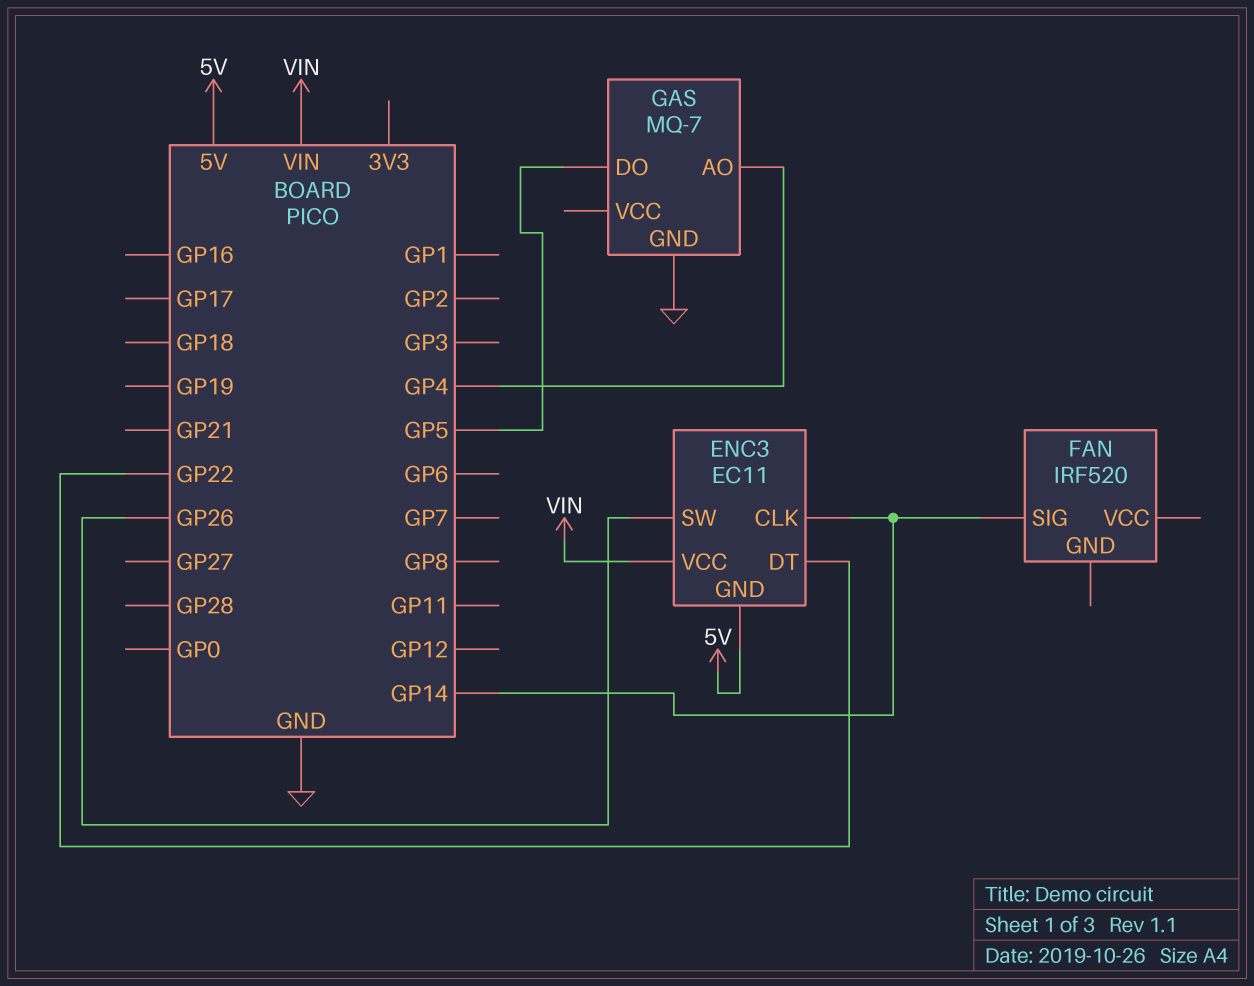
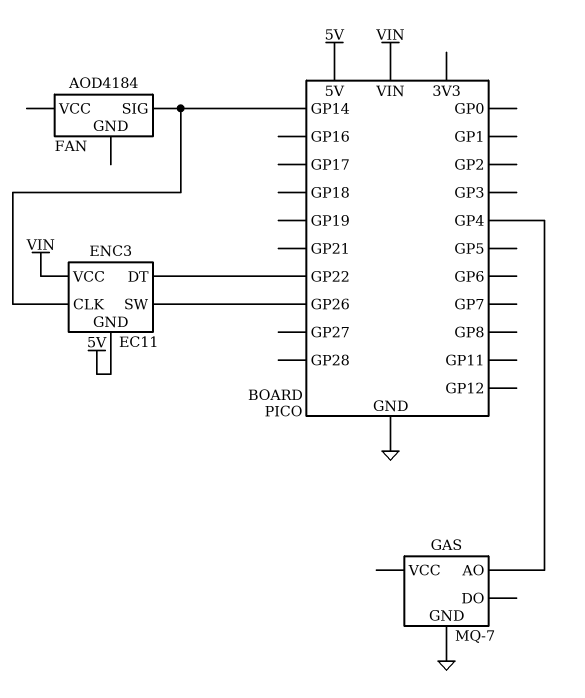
FAN: IRF520 -> AOD4184
GAS pin DO: GP5 -> none

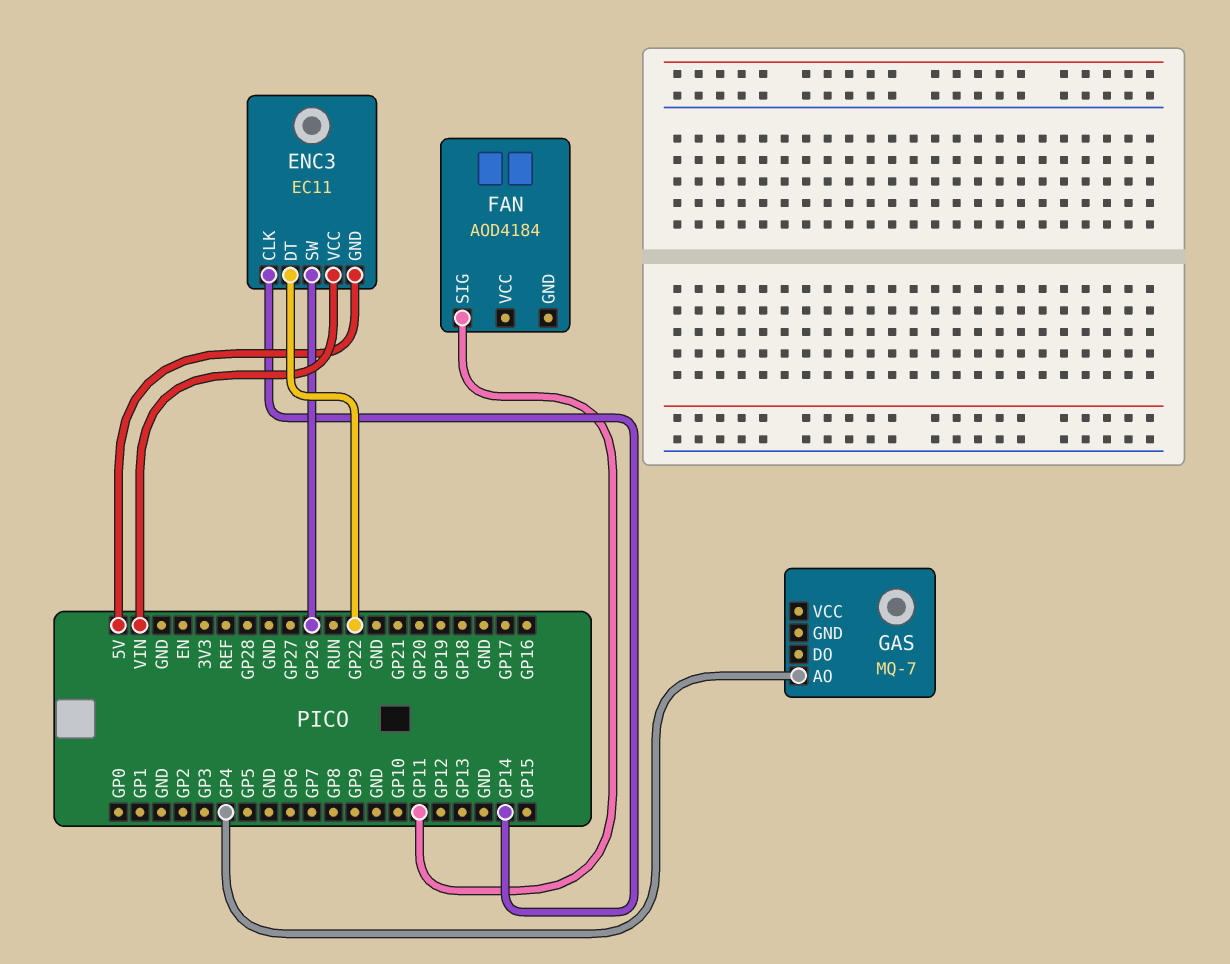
FAN pin SIG: GP14 -> GP11
GAS pin GND: GND -> none

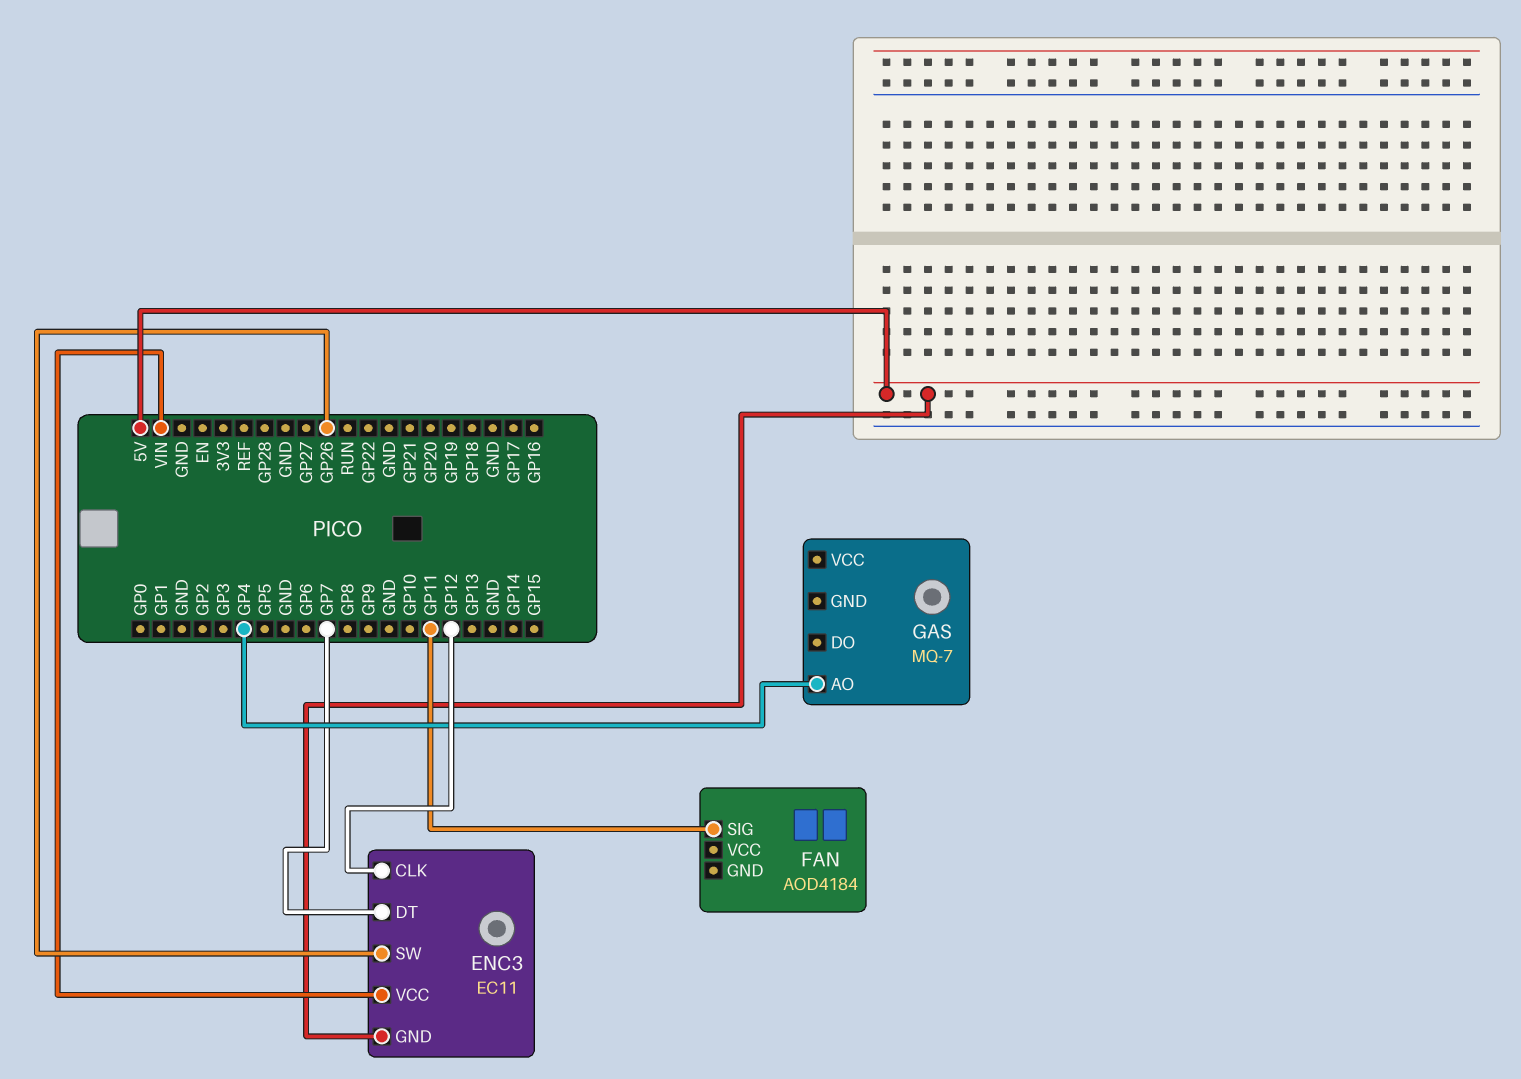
ENC3 pin CLK: GP14 -> GP12
ENC3 pin DT: GP22 -> GP7

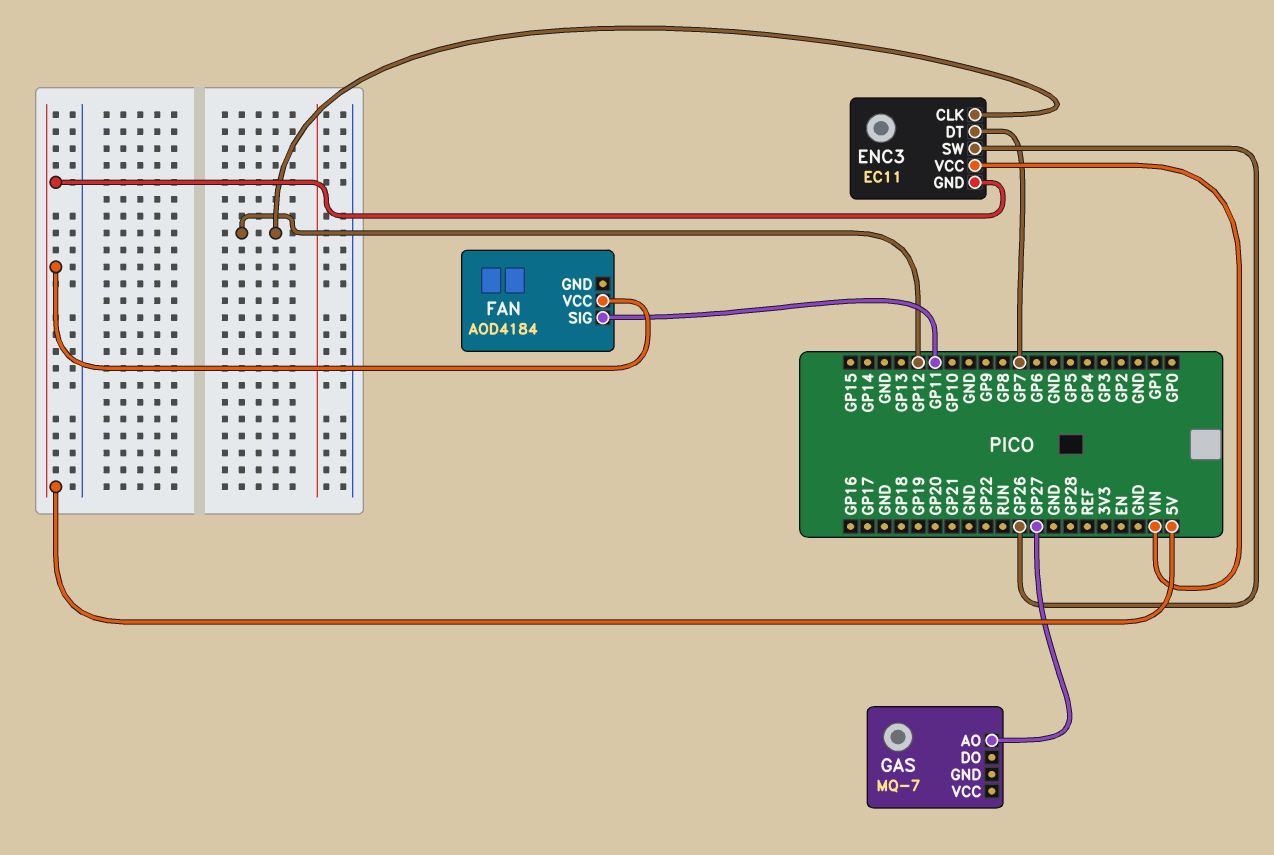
FAN pin VCC: none -> 5V
GAS pin AO: GP4 -> GP27

